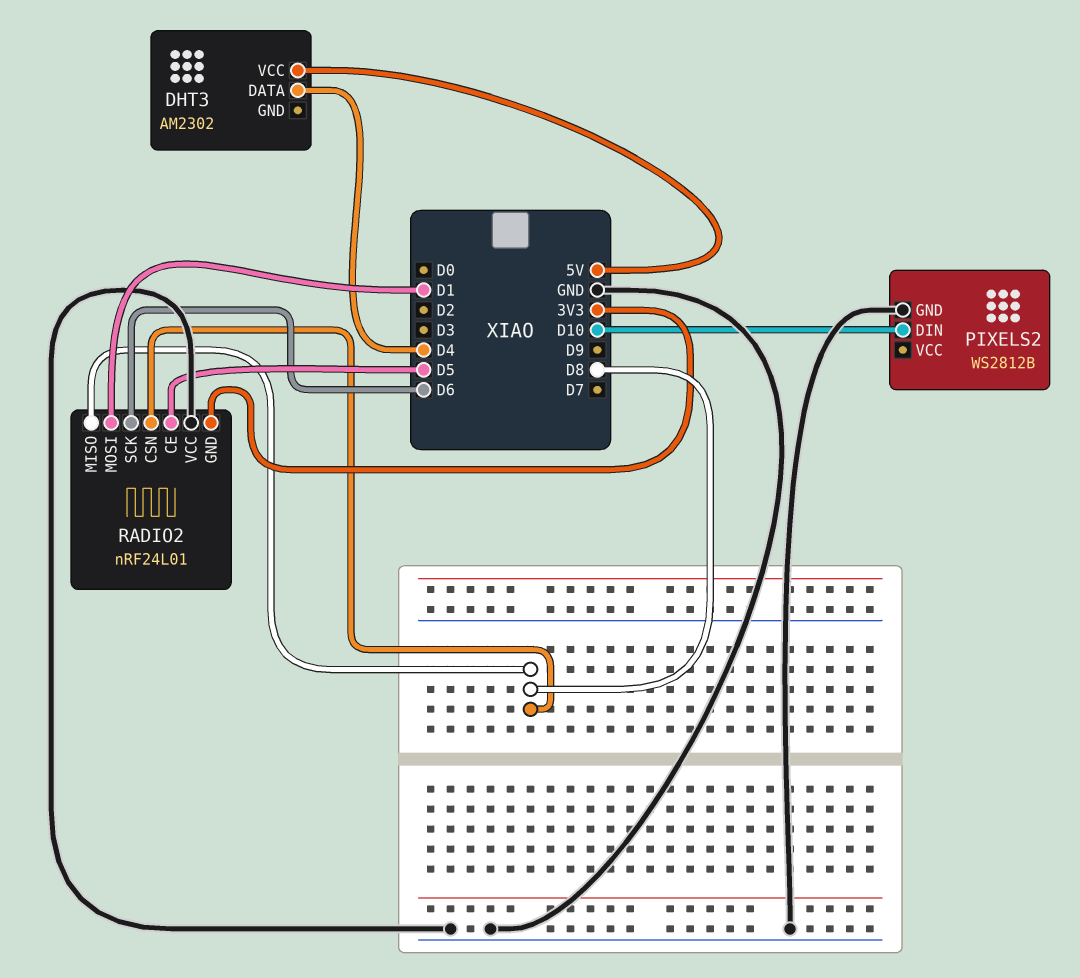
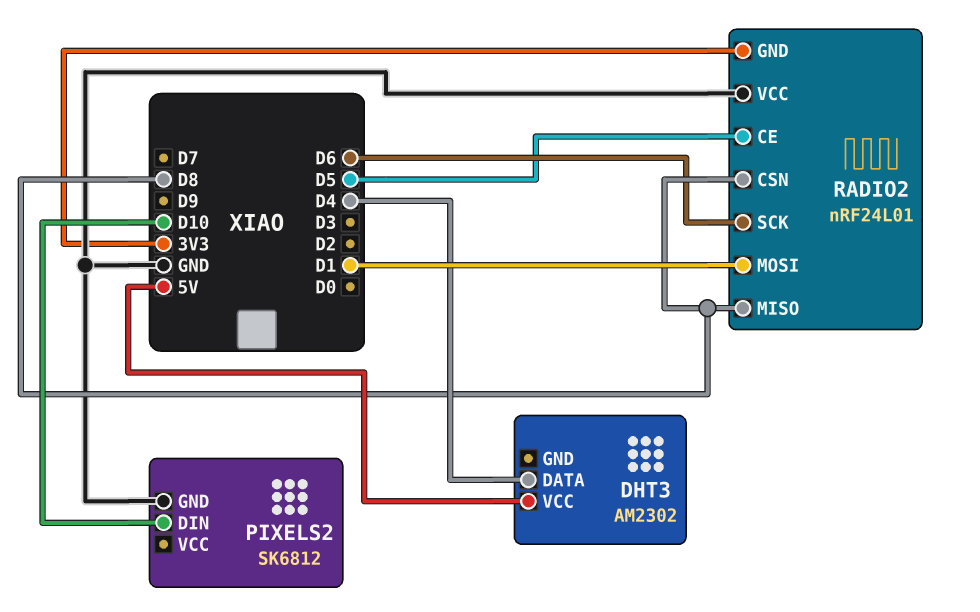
PIXELS2: WS2812B -> SK6812

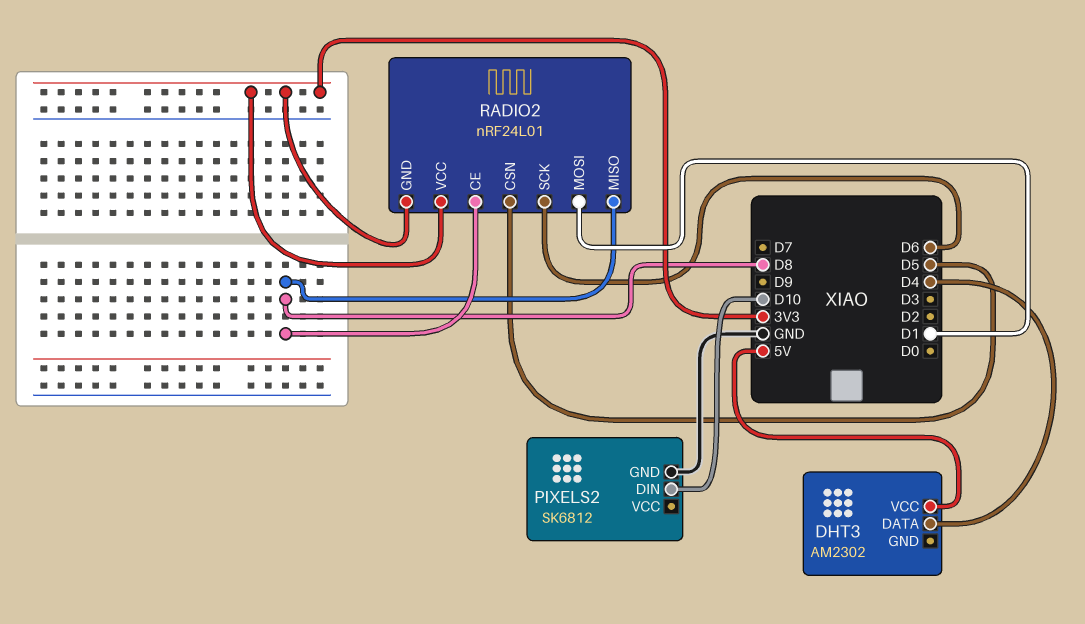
RADIO2 pin CE: D5 -> D8
RADIO2 pin CSN: D8 -> D5
RADIO2 pin VCC: GND -> 3V3

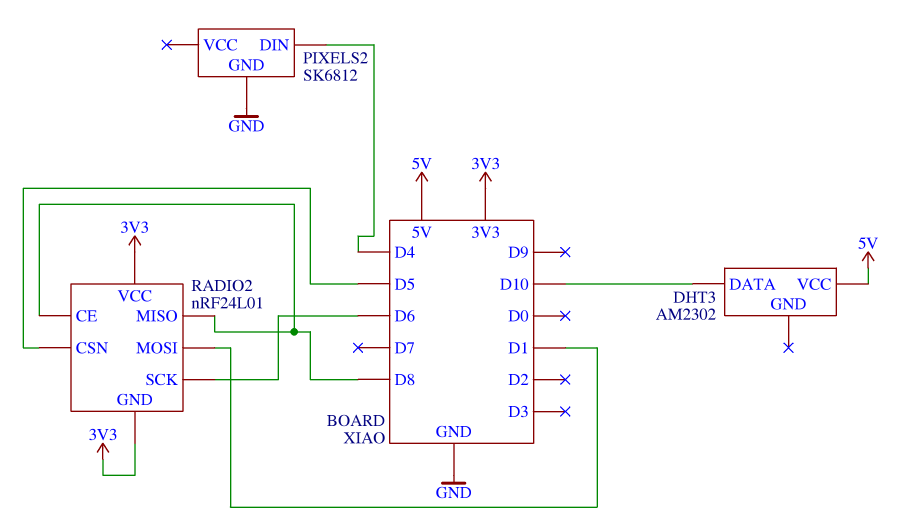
DHT3 pin DATA: D4 -> D10
PIXELS2 pin DIN: D10 -> D4

